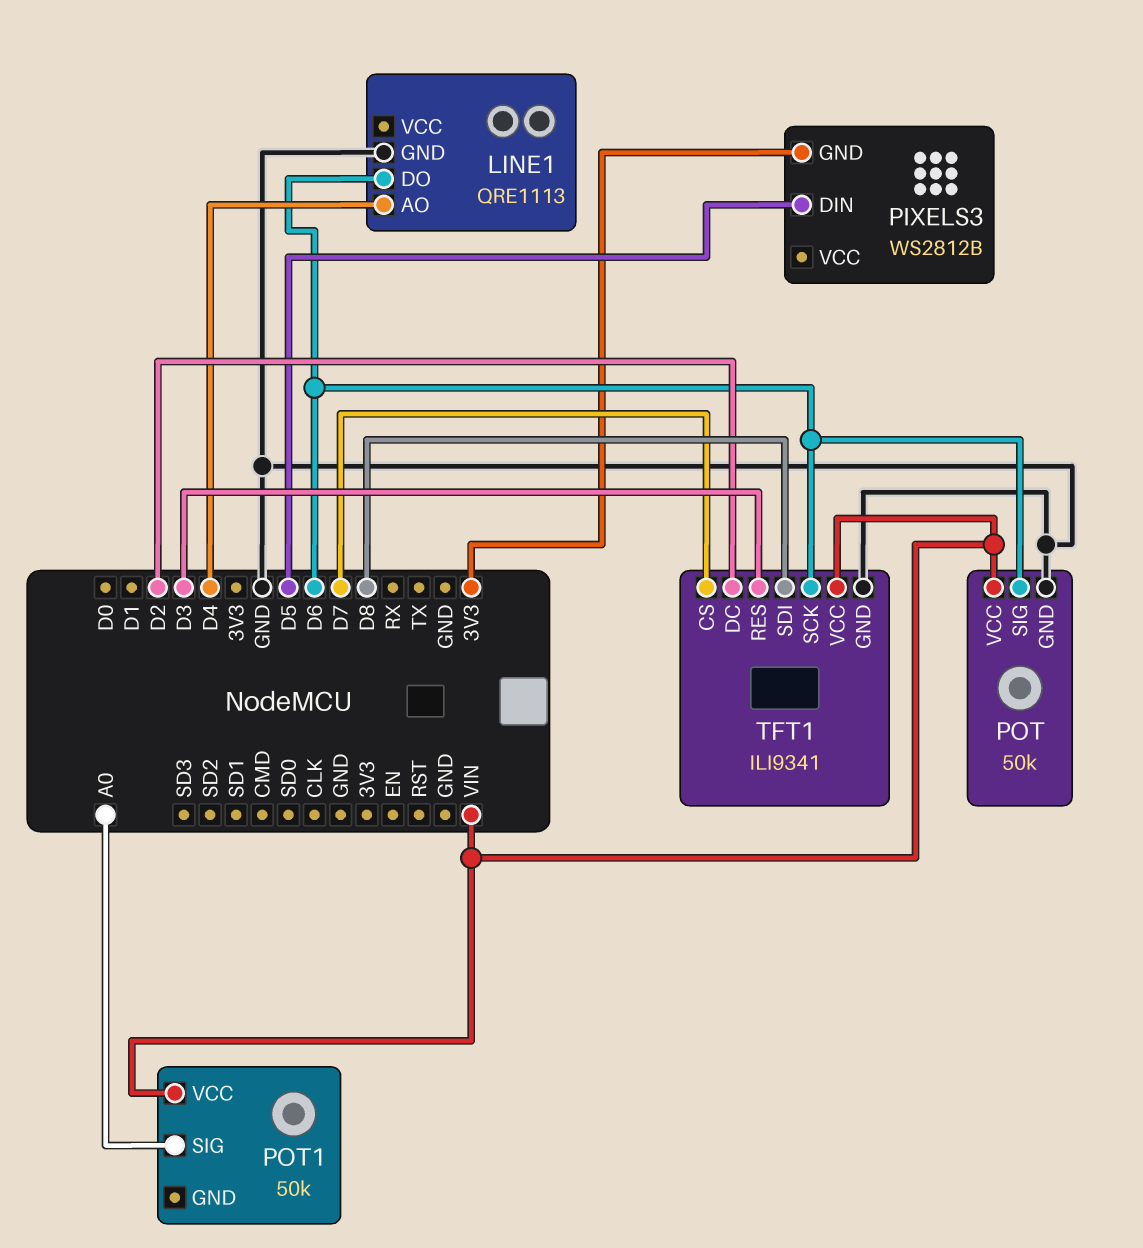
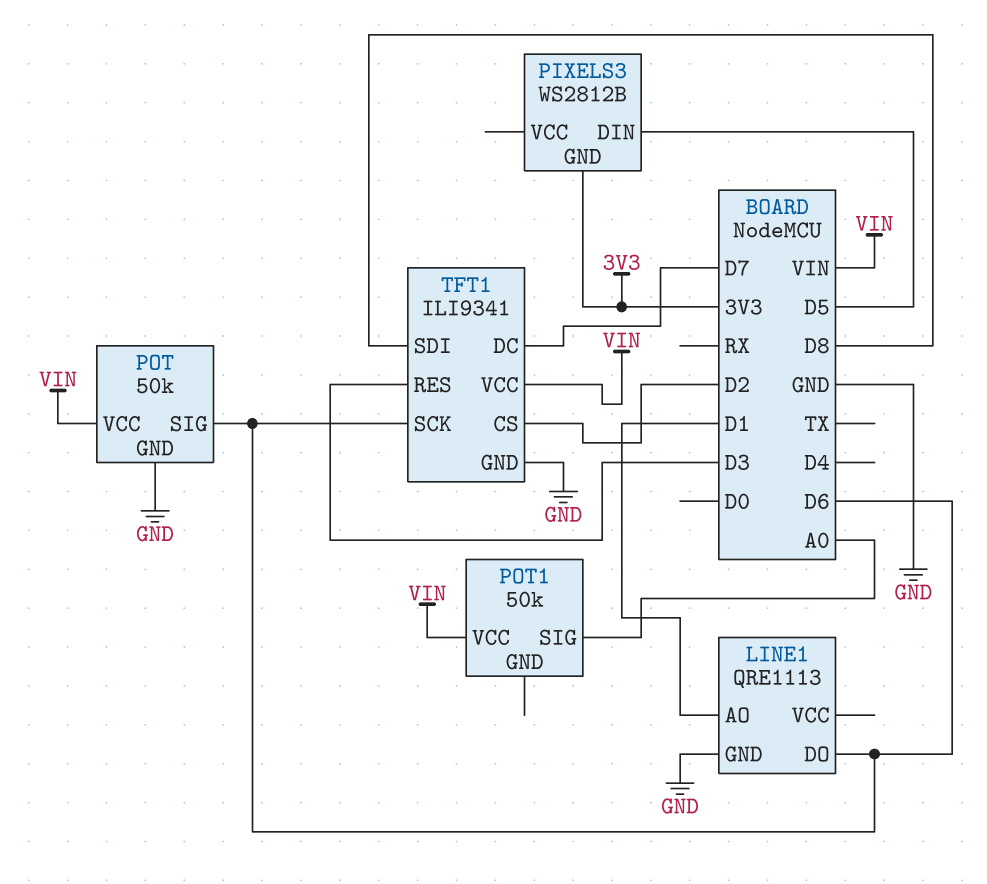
LINE1 pin AO: D4 -> D1
TFT1 pin CS: D7 -> D2
TFT1 pin DC: D2 -> D7

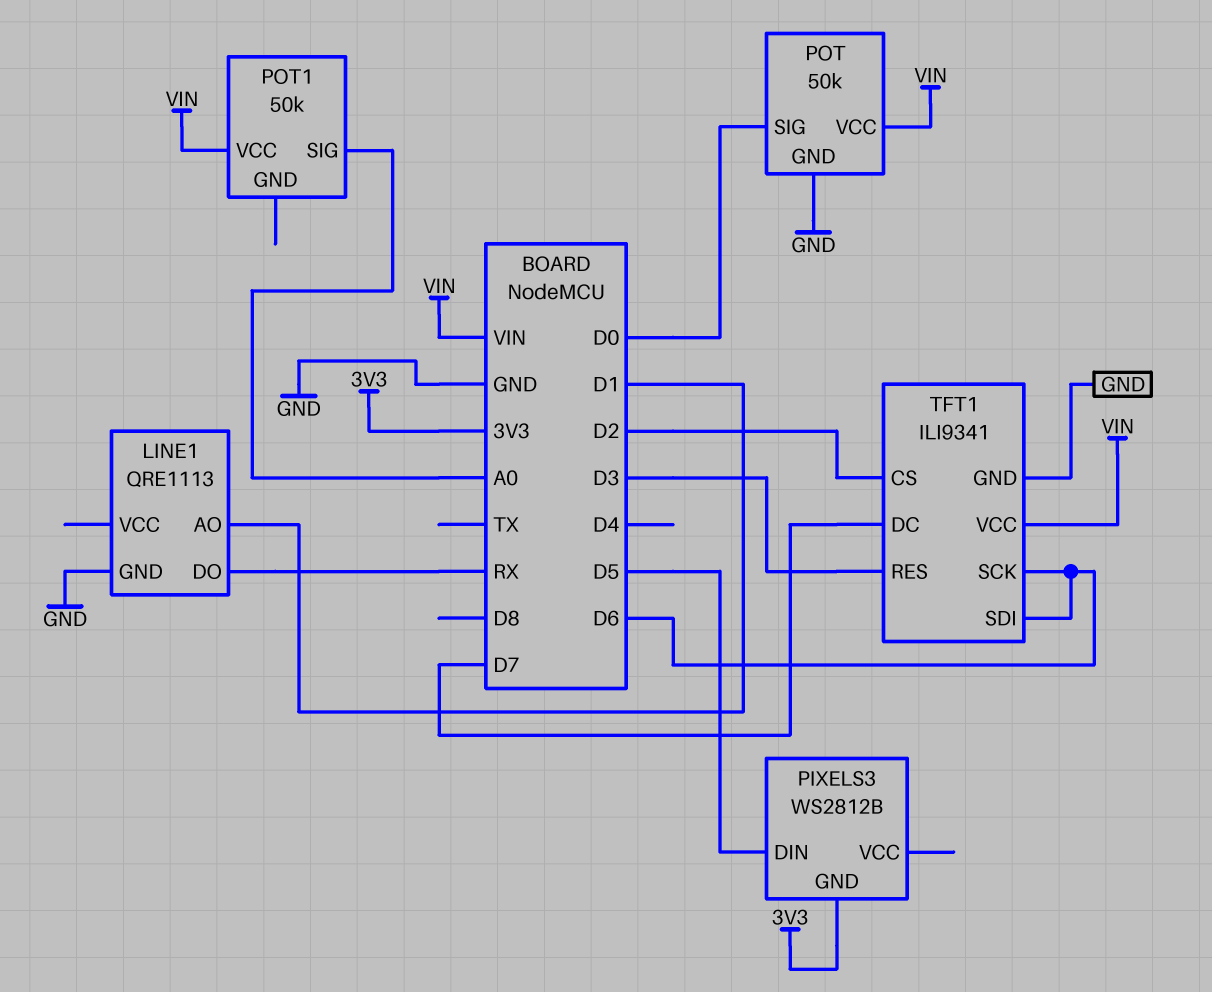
LINE1 pin DO: D6 -> RX
POT pin SIG: D6 -> D0
TFT1 pin SDI: D8 -> D6

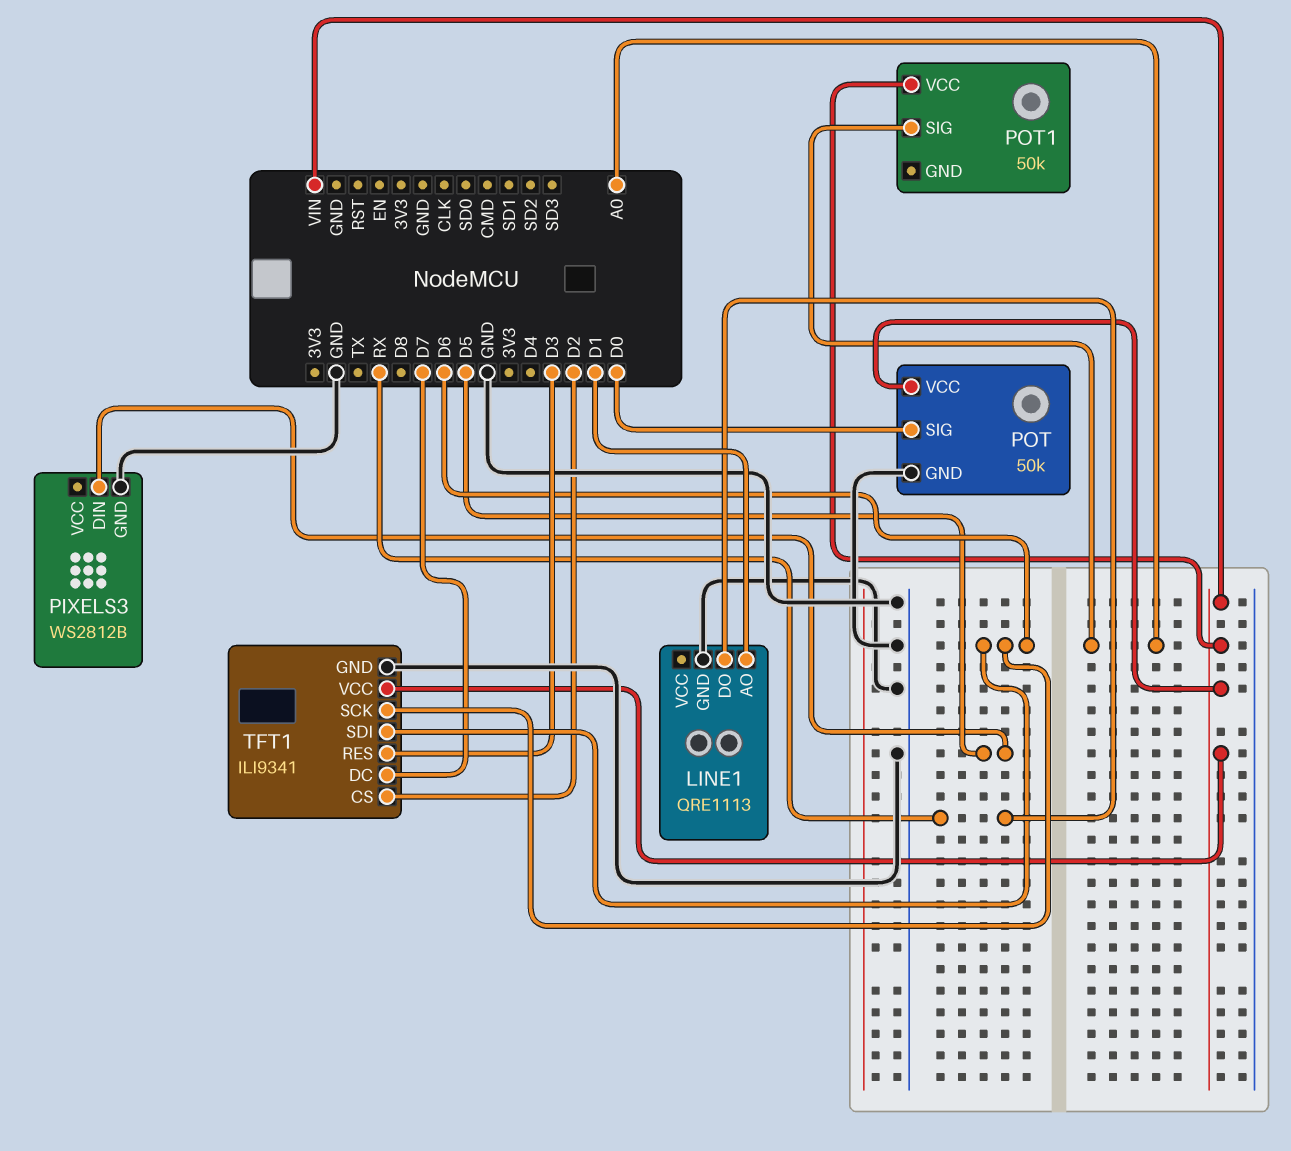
PIXELS3 pin GND: 3V3 -> GND

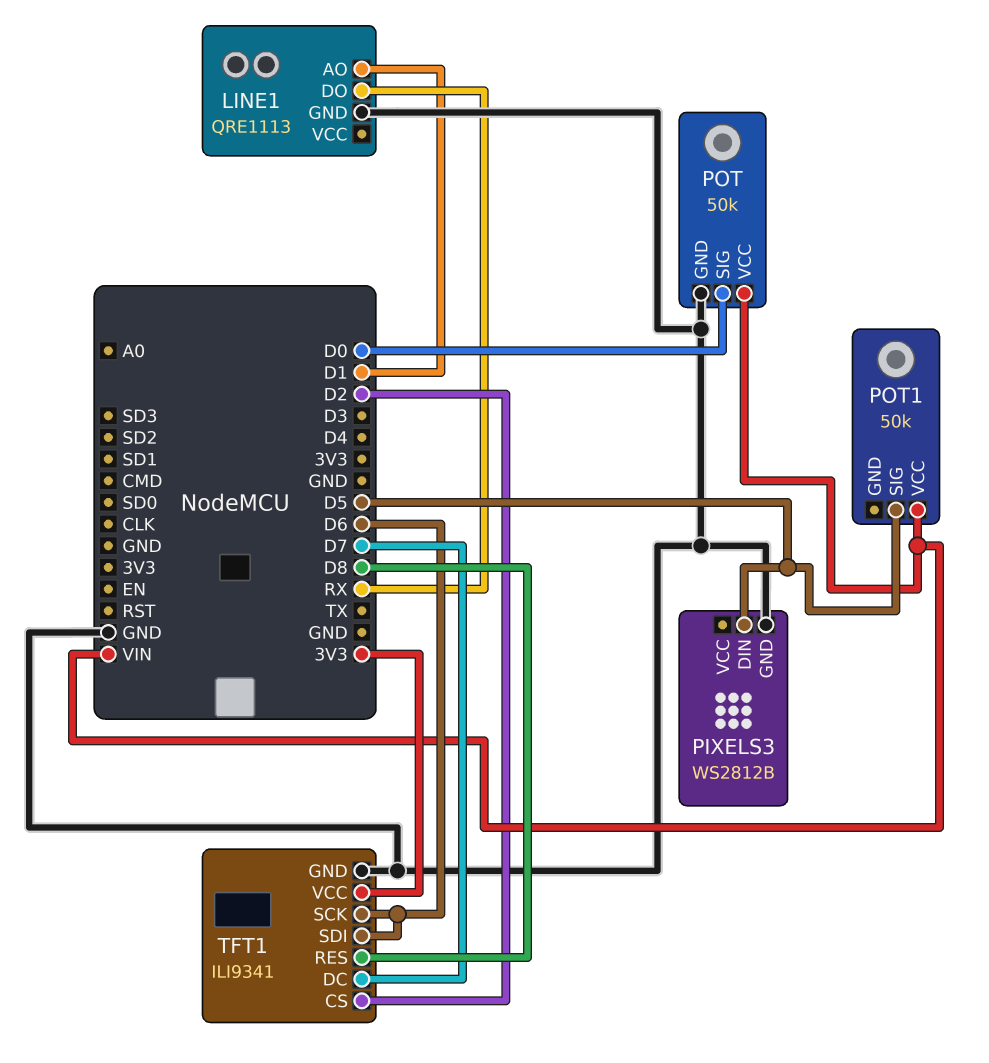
POT1 pin SIG: A0 -> D5
TFT1 pin RES: D3 -> D8
TFT1 pin VCC: VIN -> 3V3

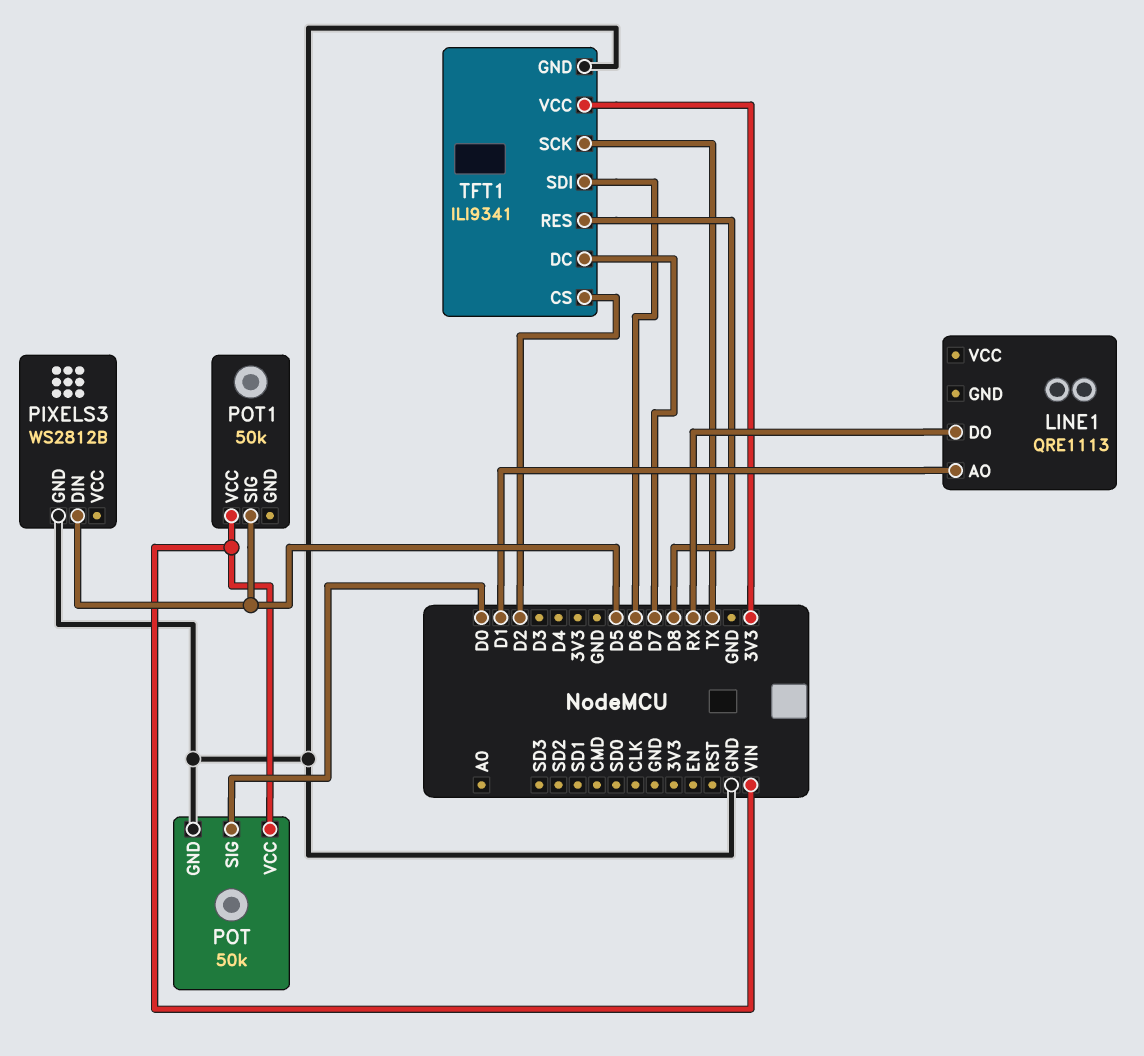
LINE1 pin GND: GND -> none
TFT1 pin SCK: D6 -> TX

